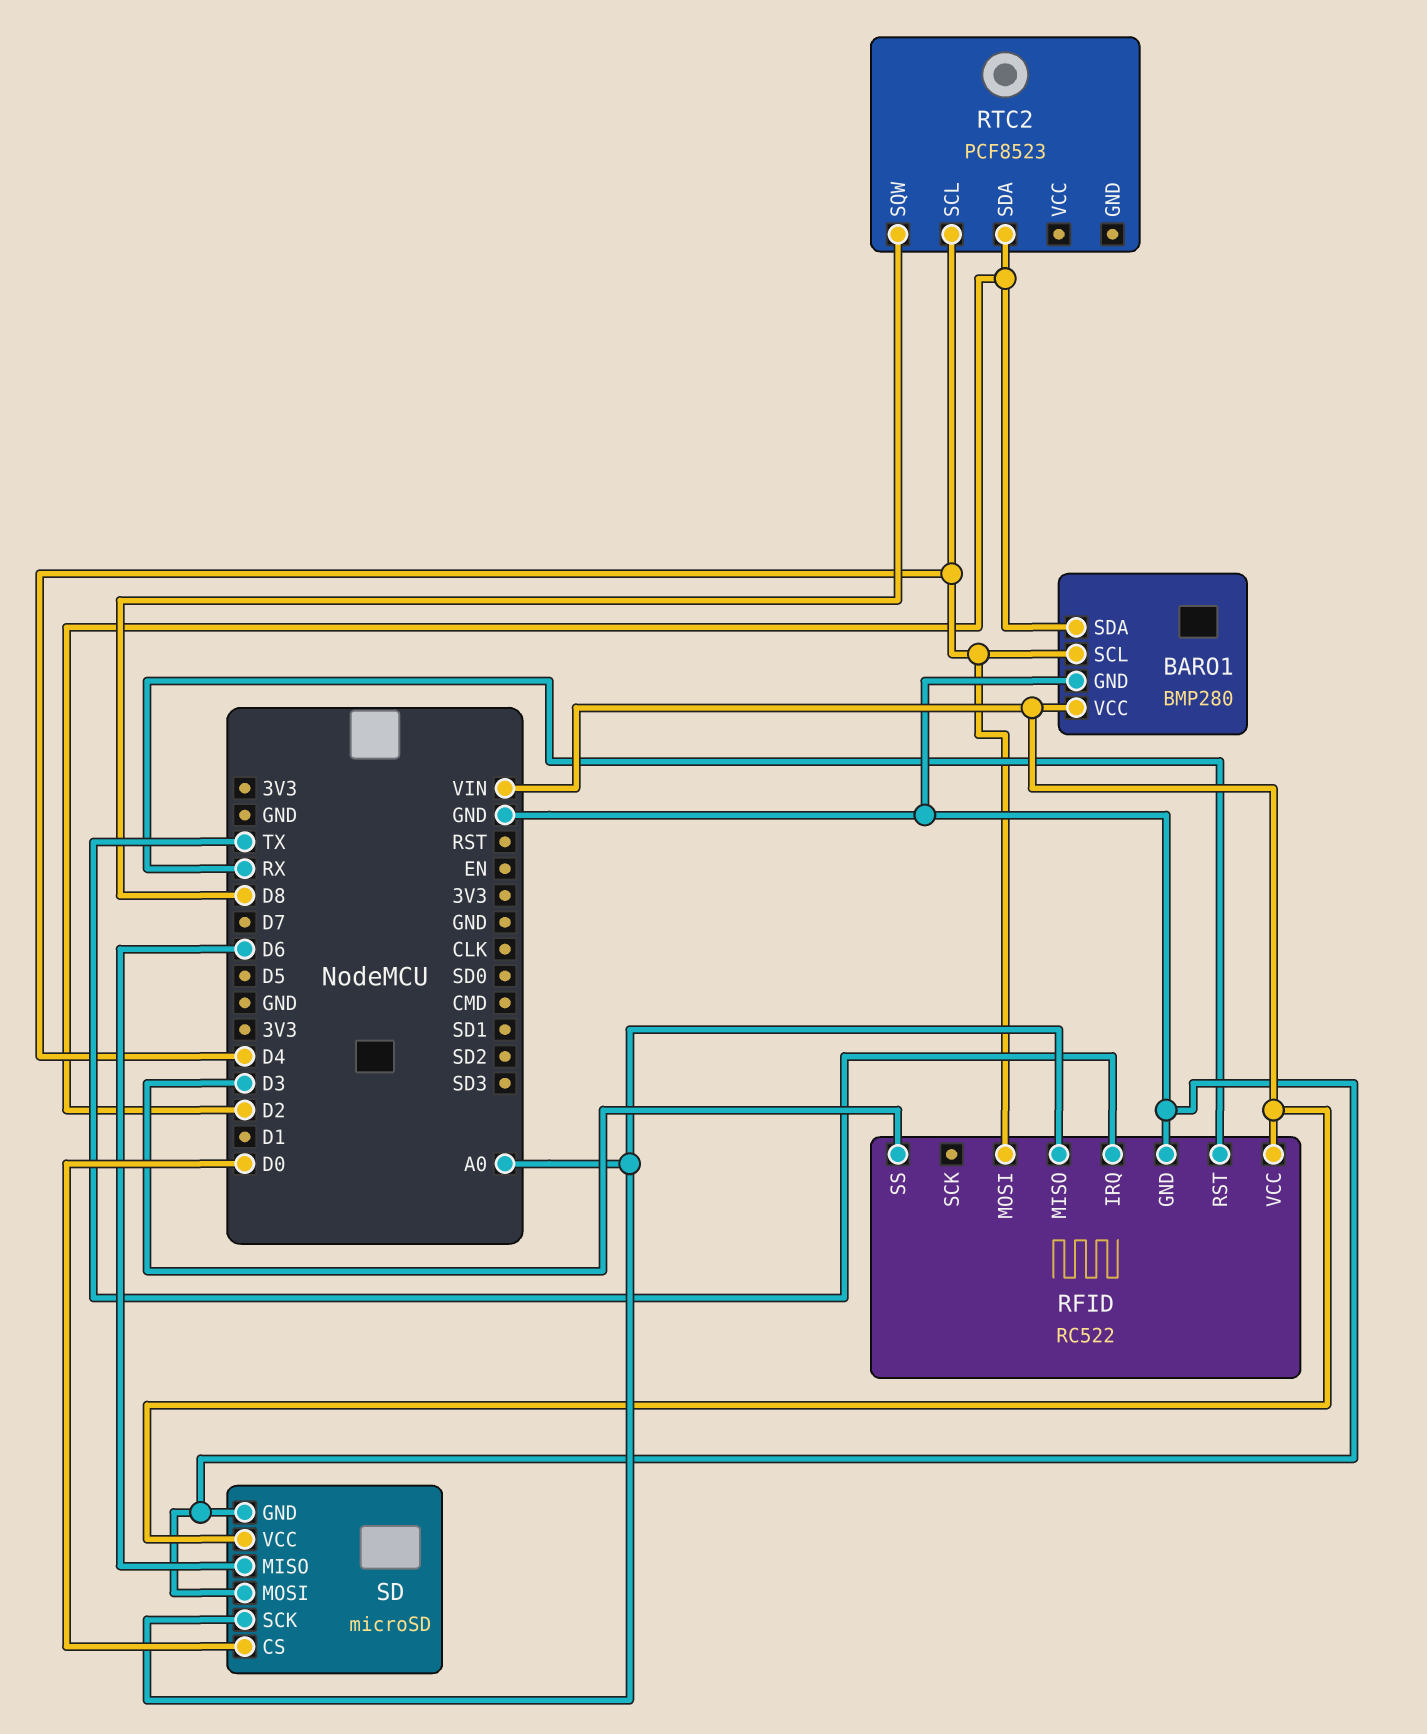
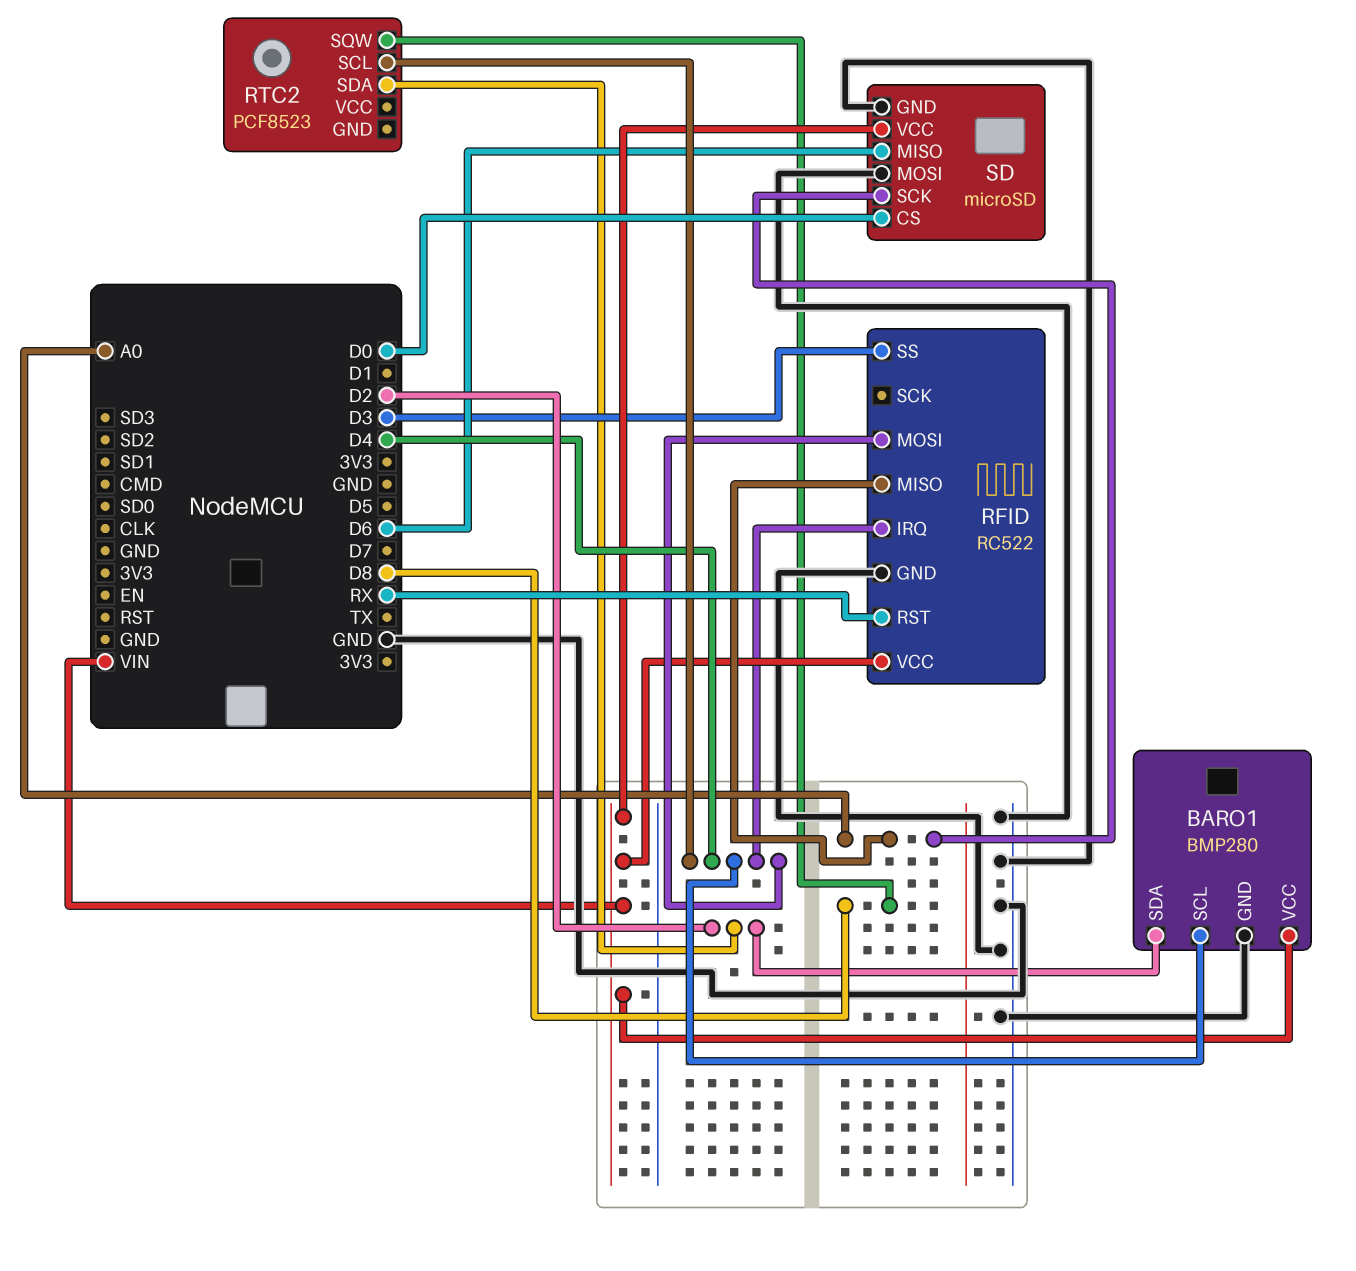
RFID pin IRQ: TX -> D4

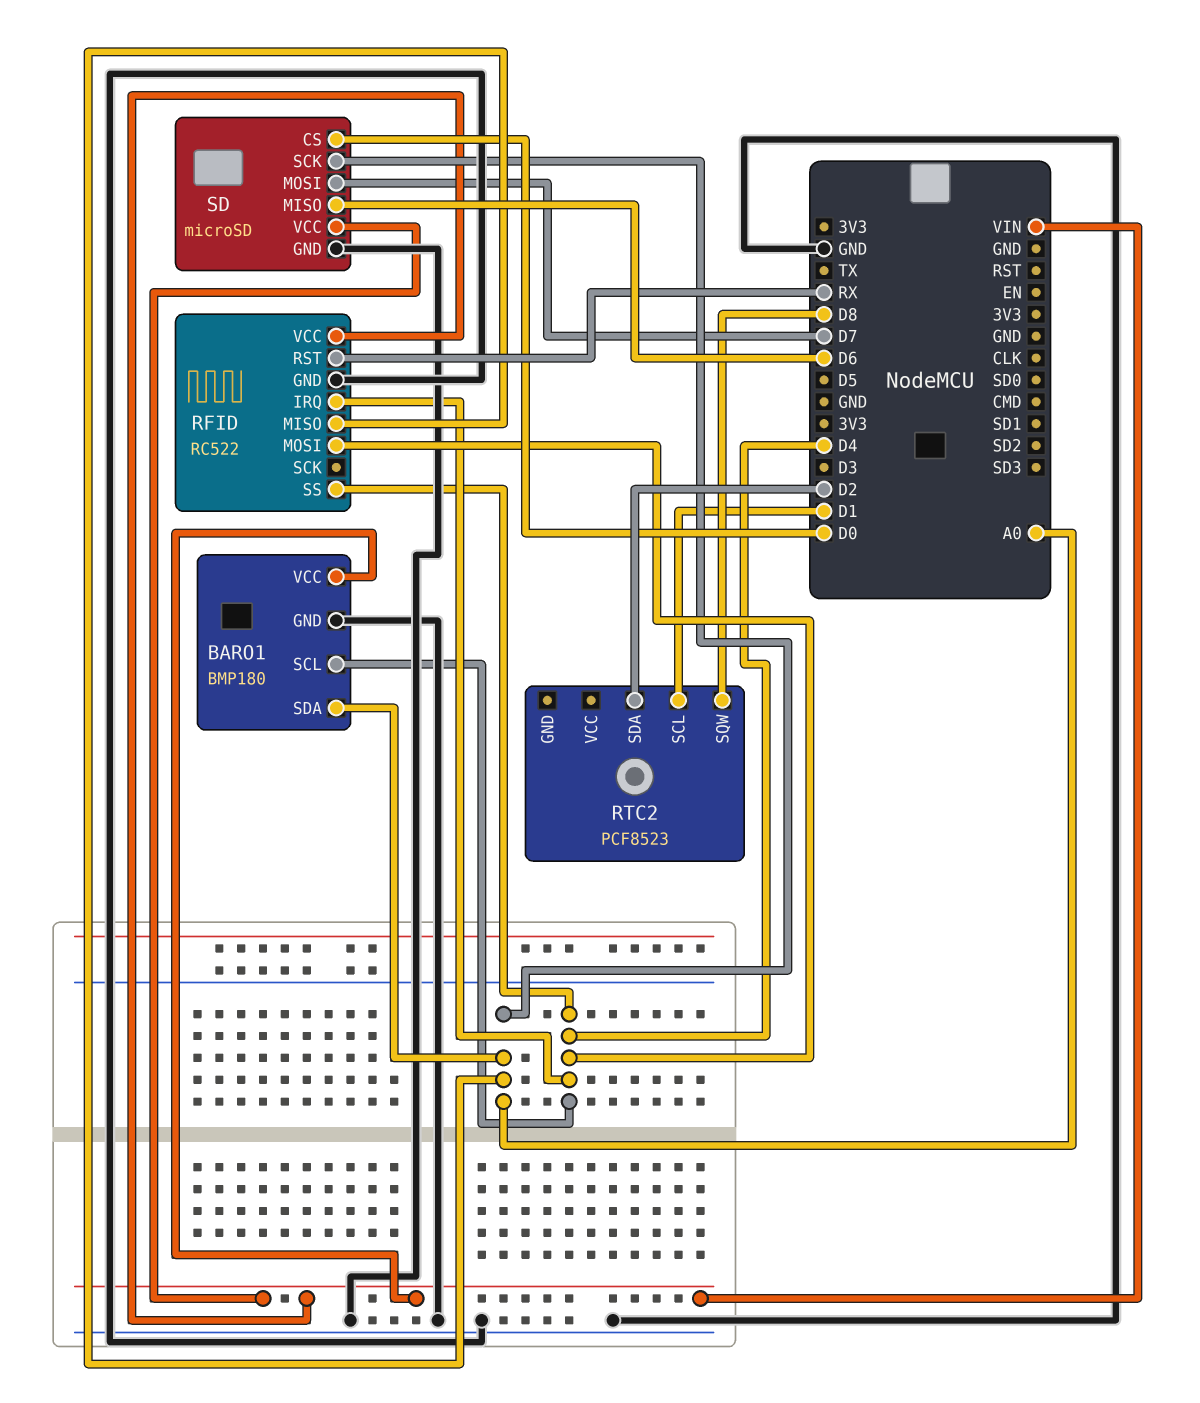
BARO1: BMP280 -> BMP180
BARO1 pin SDA: D2 -> A0
RFID pin SS: D3 -> D4
RTC2 pin SCL: D4 -> D1
SD pin MOSI: GND -> D7

